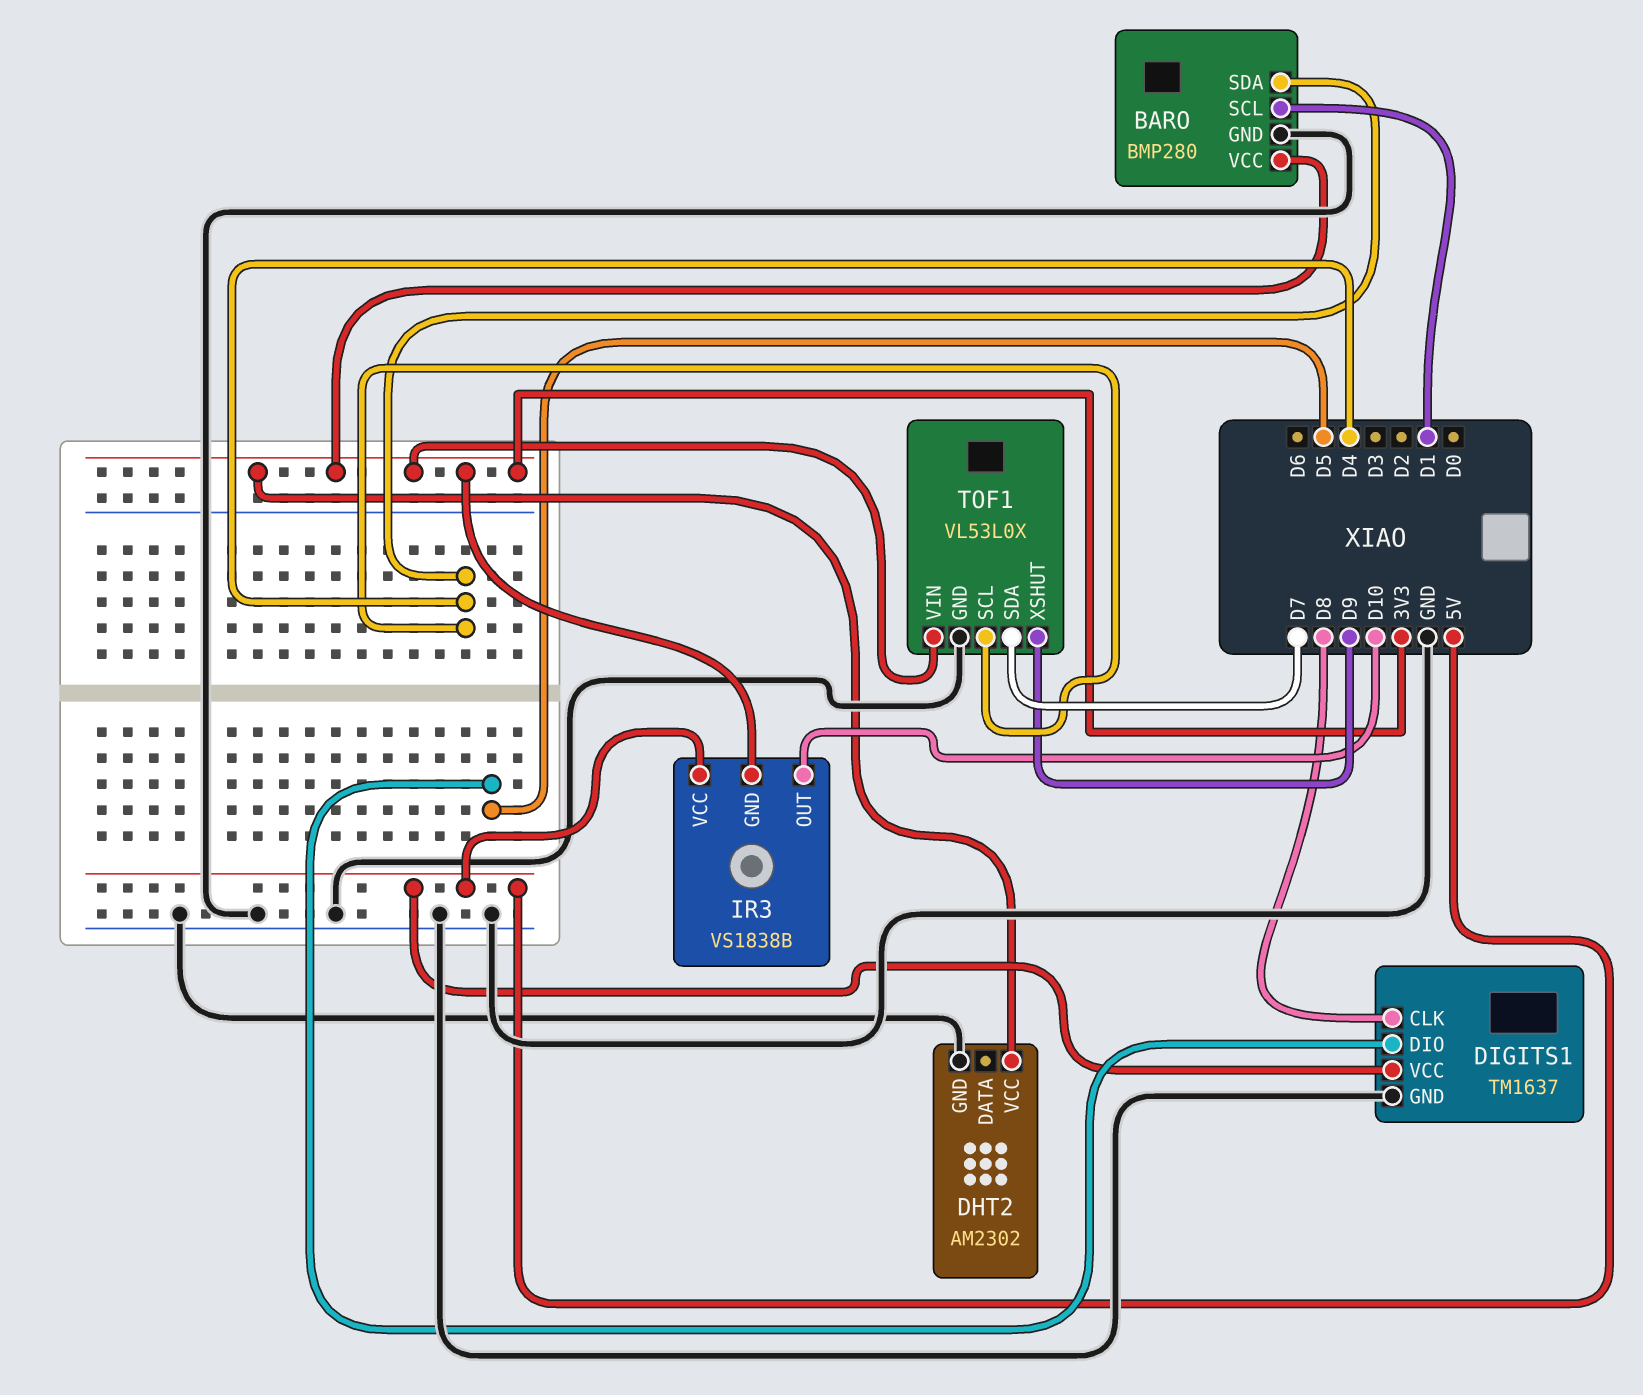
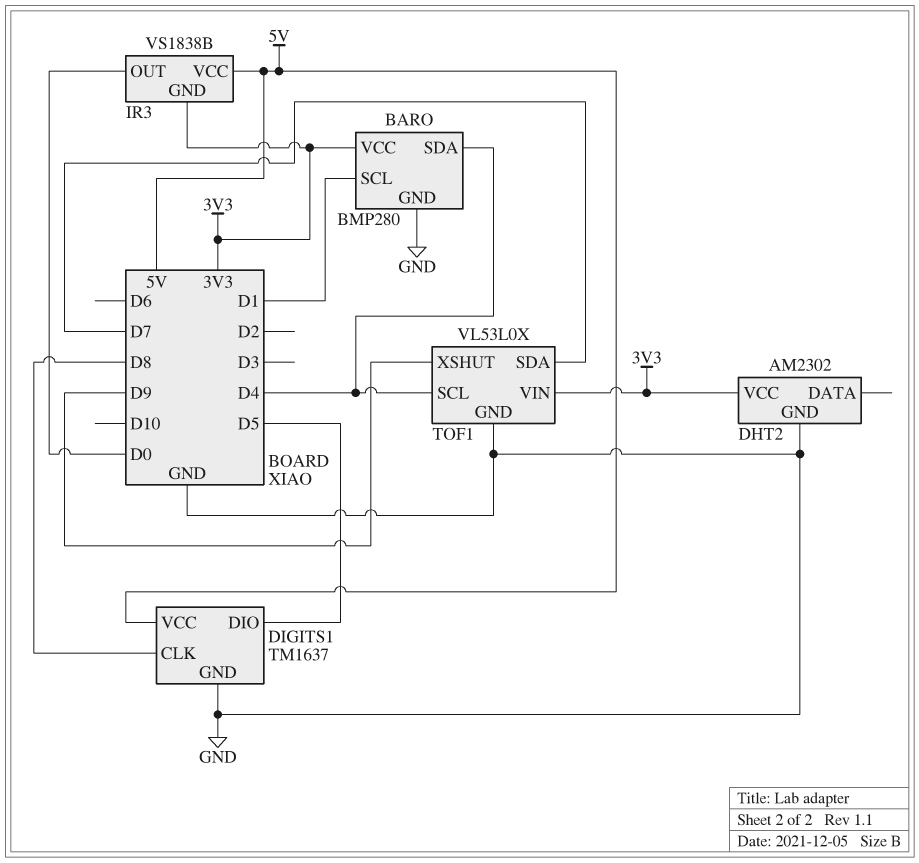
IR3 pin OUT: D10 -> D0

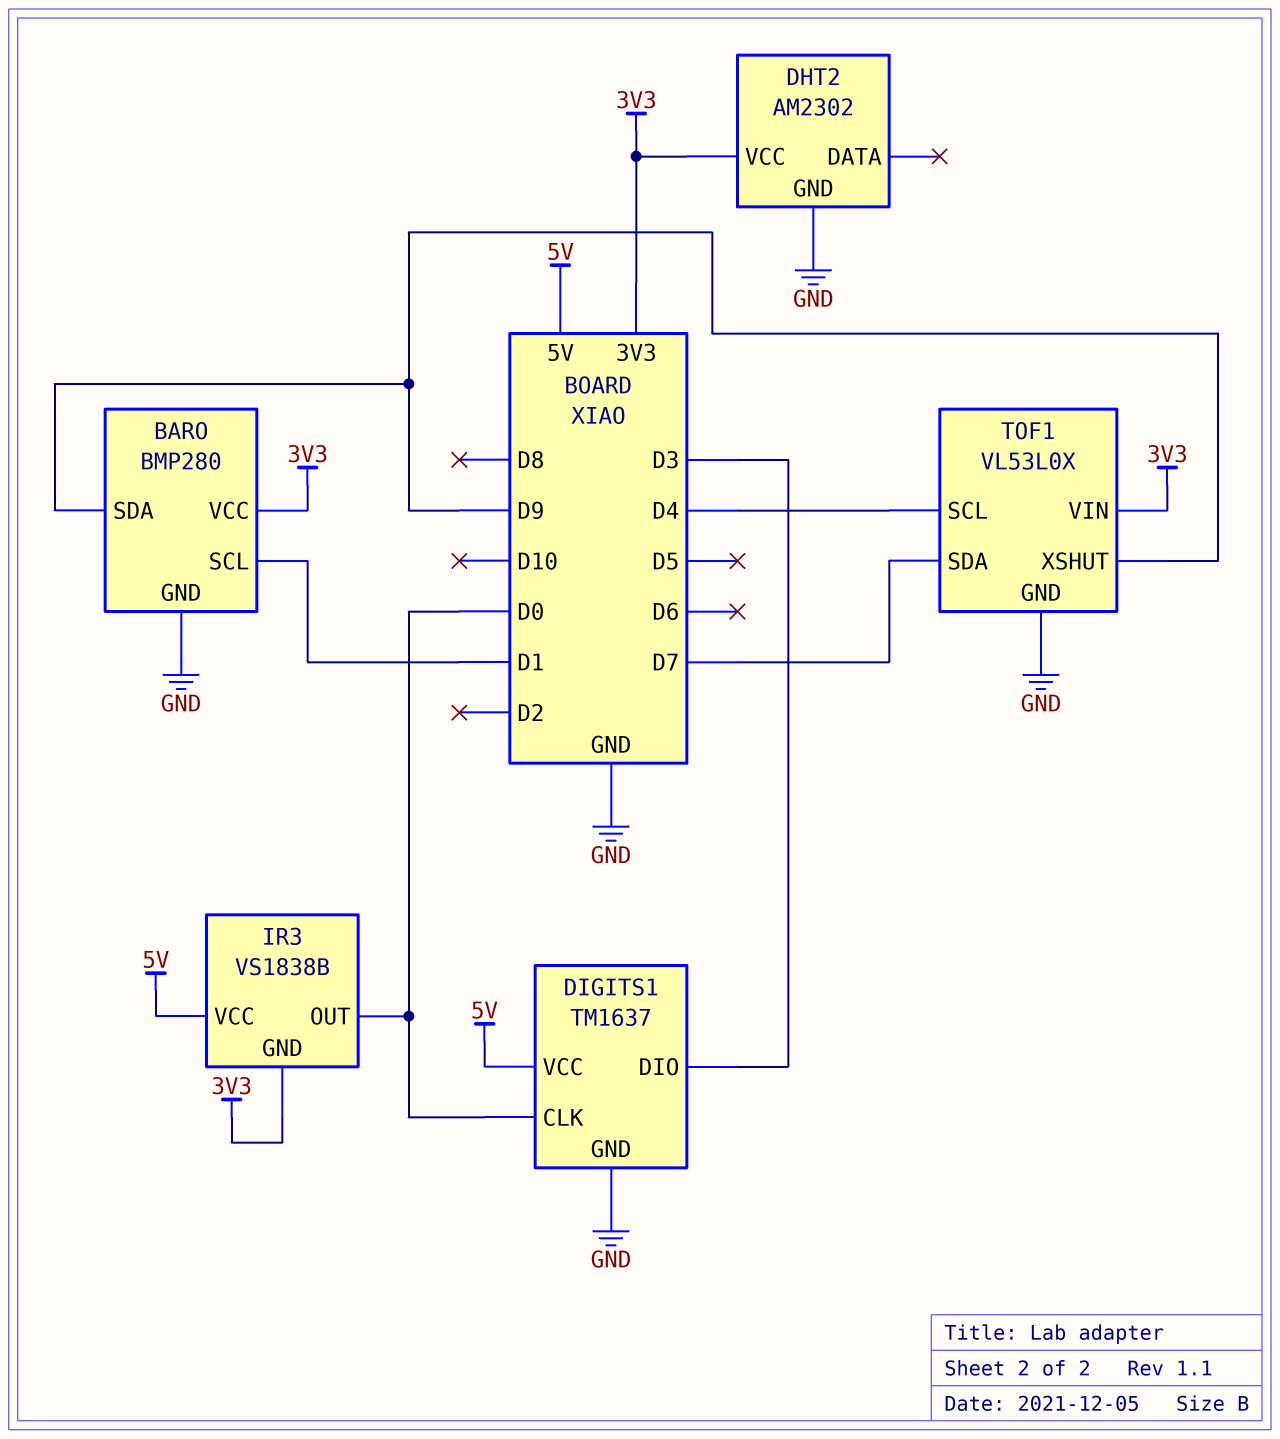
BARO pin SDA: D4 -> D9
DIGITS1 pin CLK: D8 -> D0
DIGITS1 pin DIO: D5 -> D3

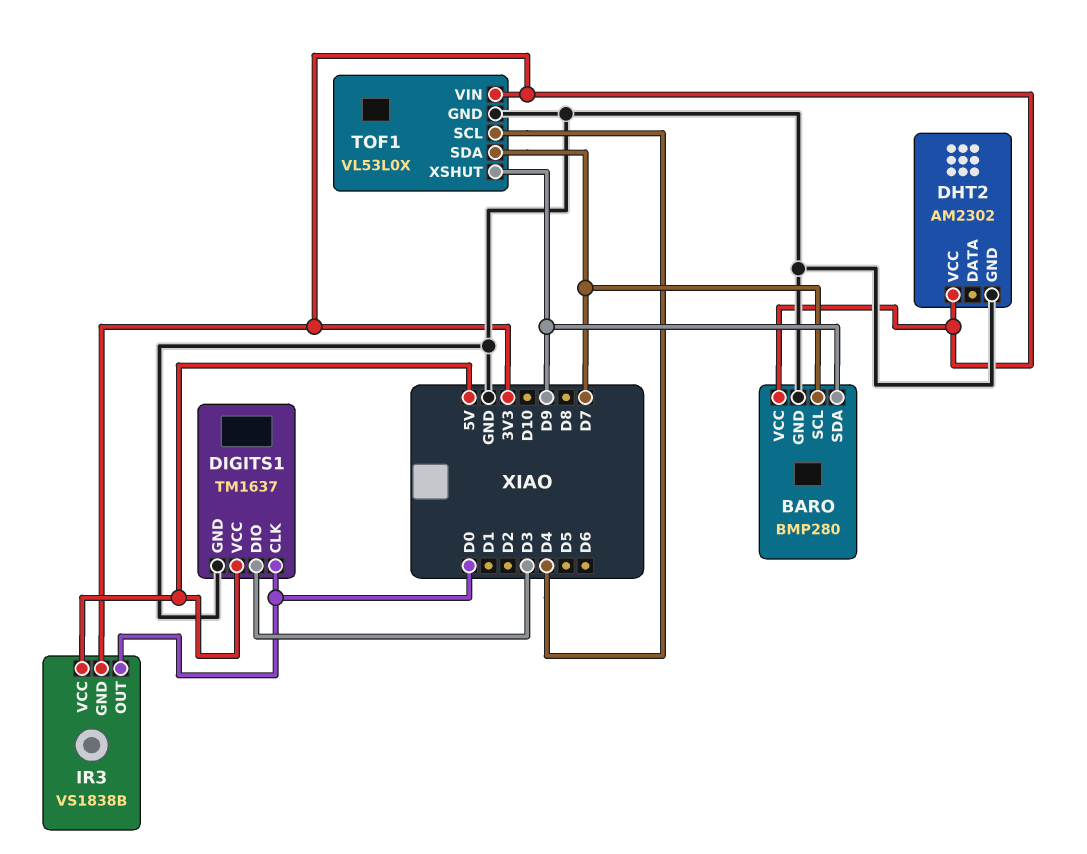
BARO pin SCL: D1 -> D7

